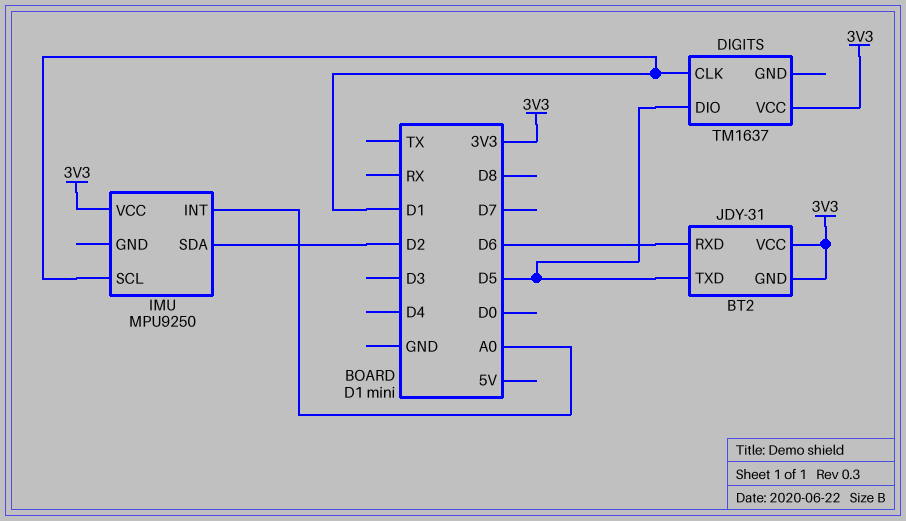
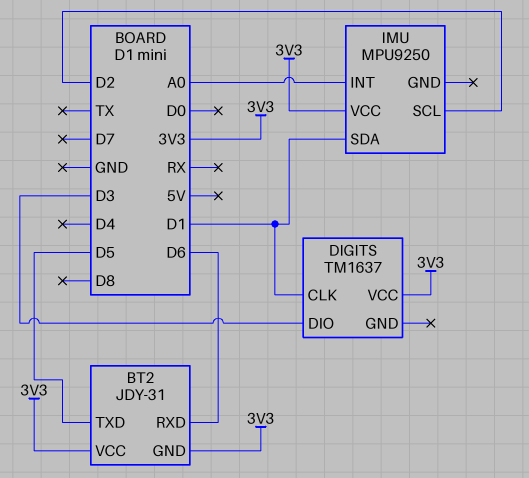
DIGITS pin DIO: D5 -> D3
IMU pin SCL: D1 -> D2
IMU pin SDA: D2 -> D1

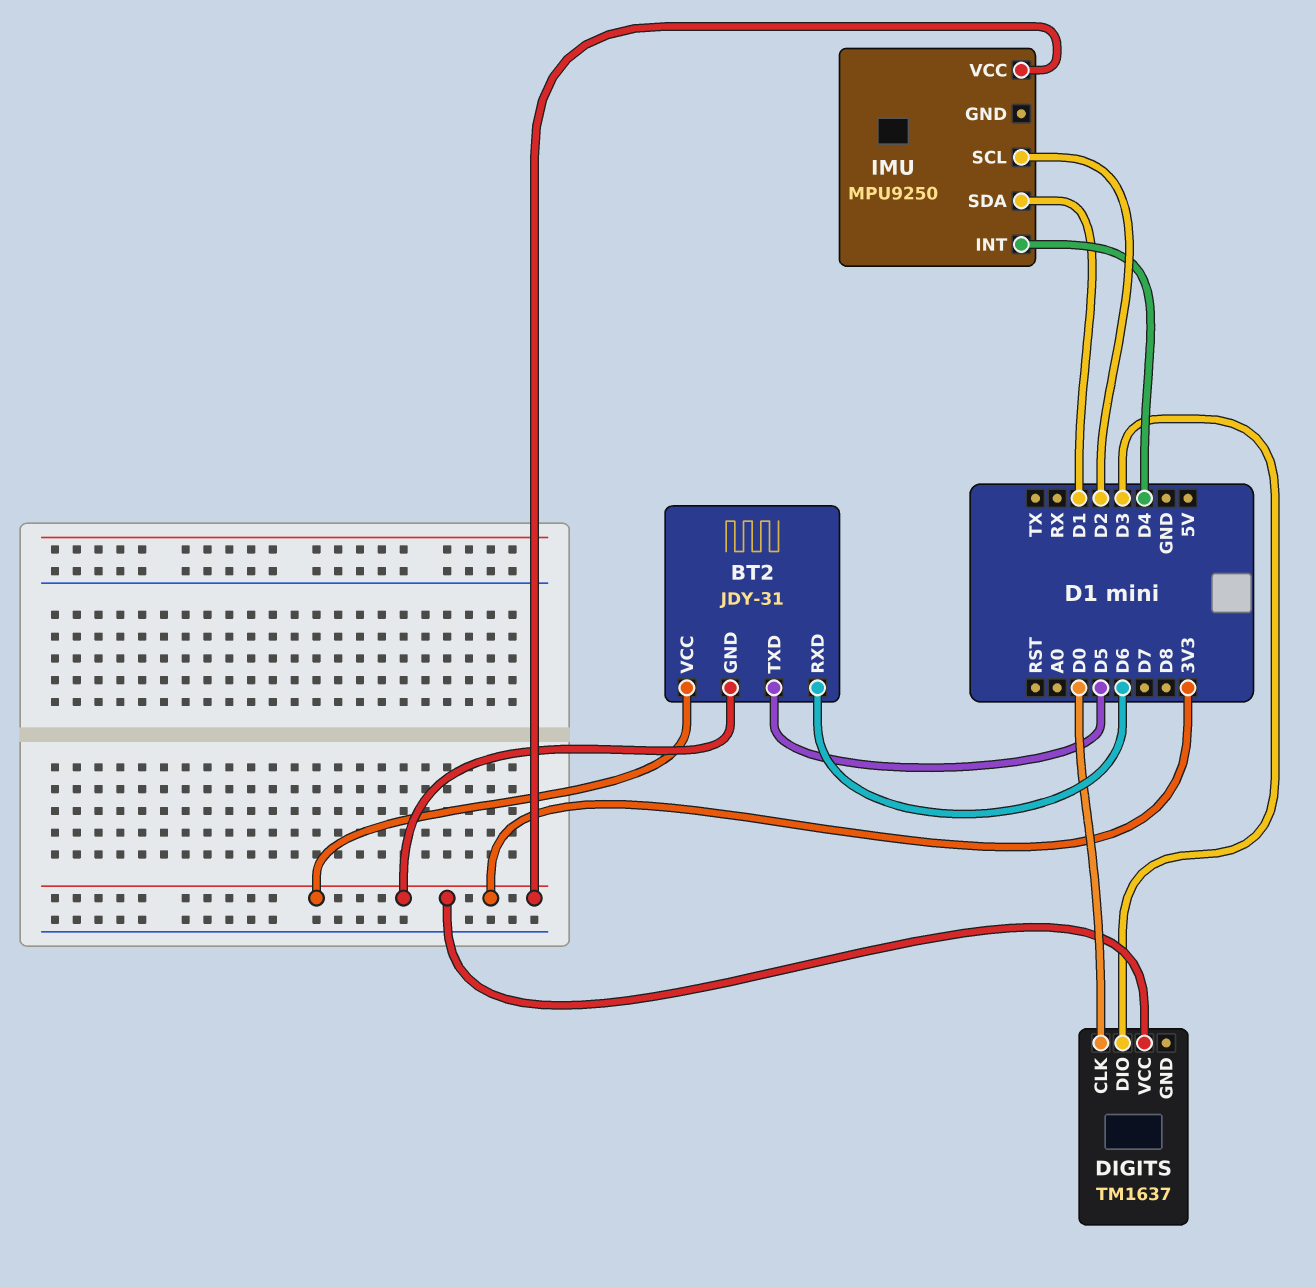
DIGITS pin CLK: D1 -> D0
IMU pin INT: A0 -> D4

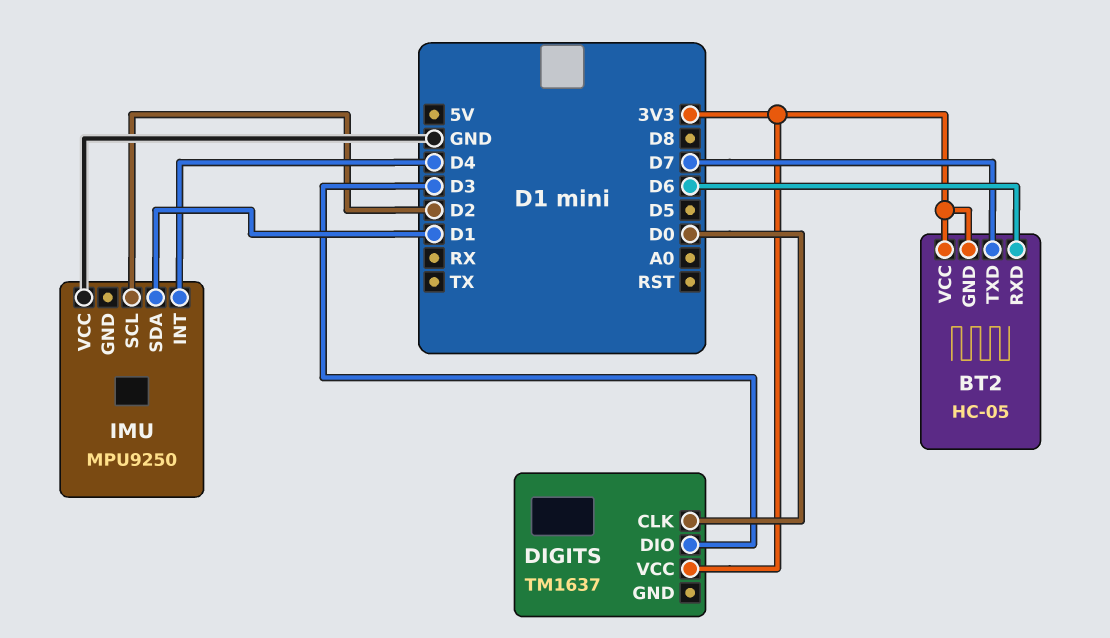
BT2: JDY-31 -> HC-05
BT2 pin TXD: D5 -> D7
IMU pin VCC: 3V3 -> GND

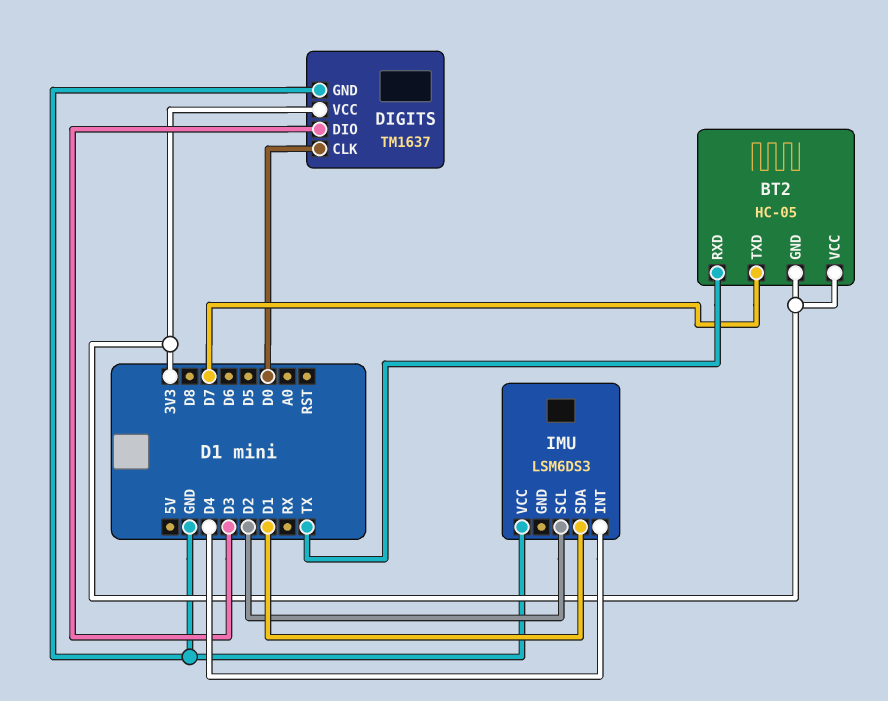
BT2 pin RXD: D6 -> TX
DIGITS pin GND: none -> GND
IMU: MPU9250 -> LSM6DS3

